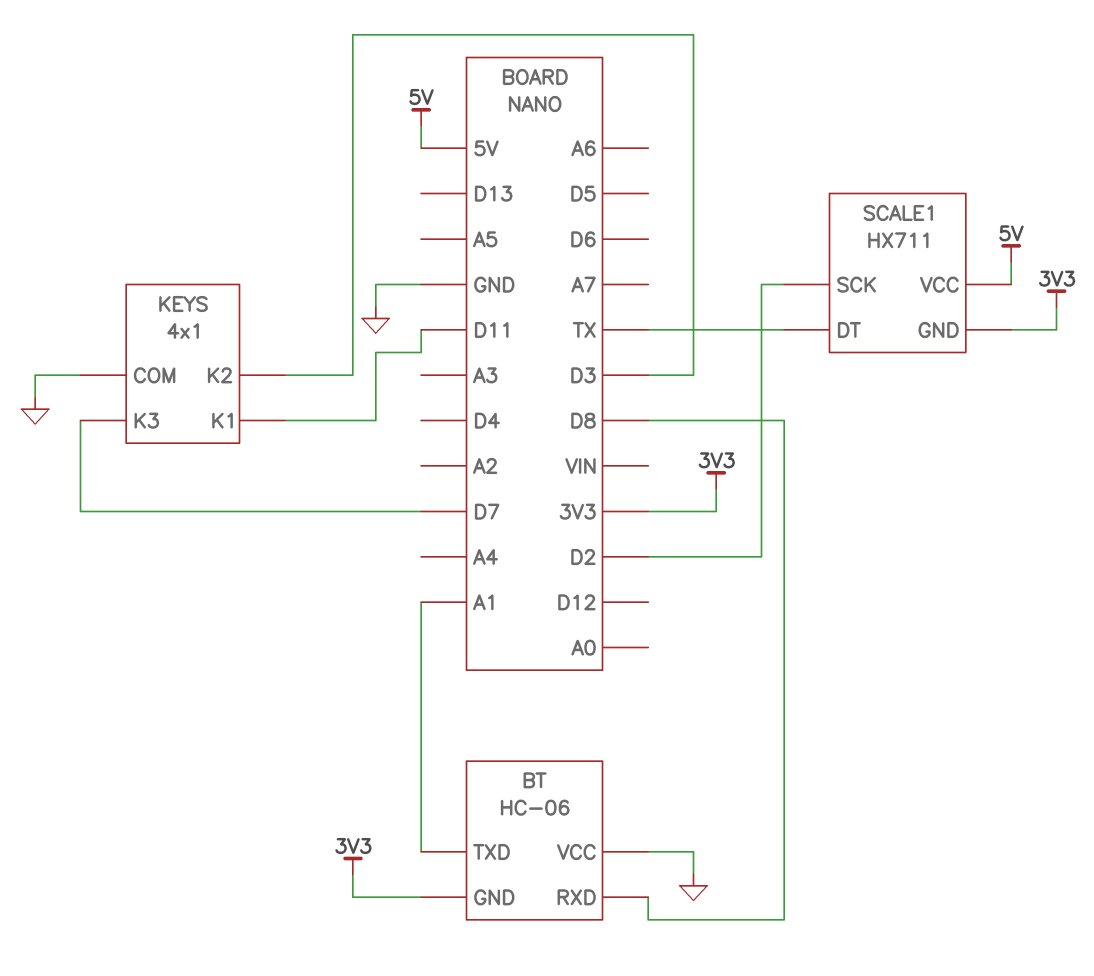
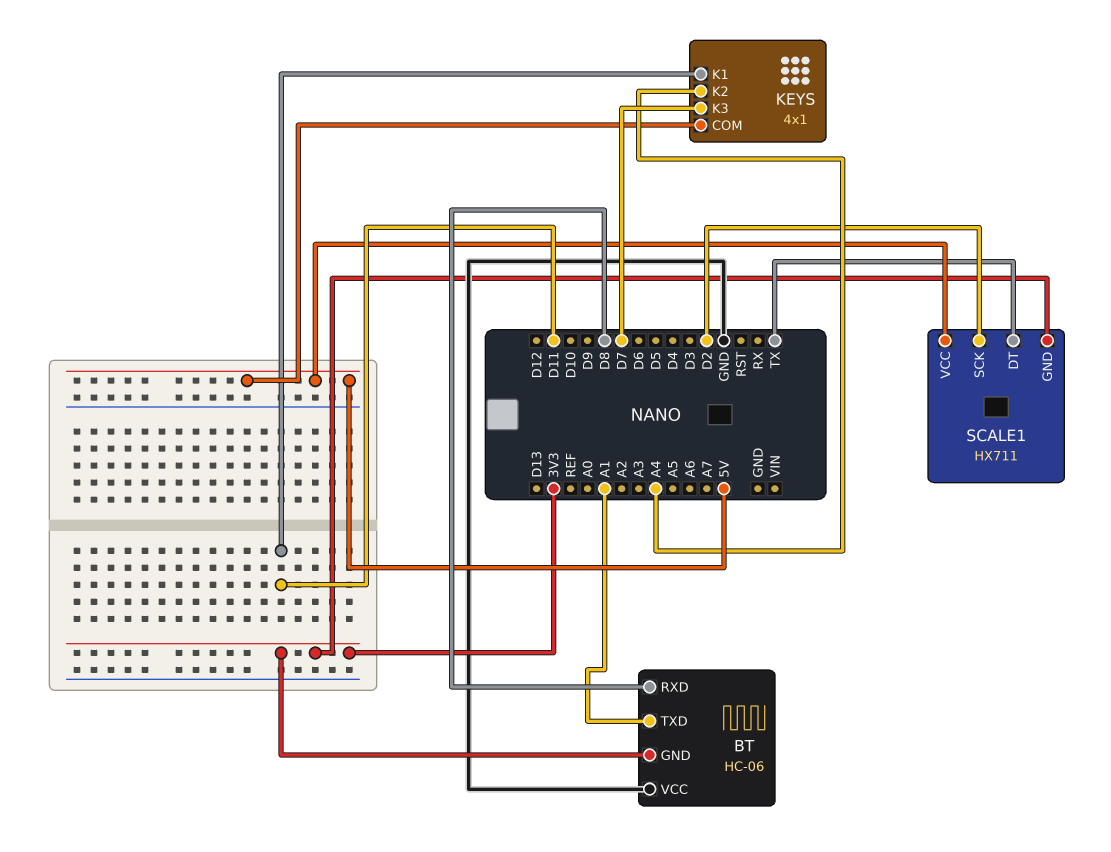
KEYS pin COM: GND -> 5V
KEYS pin K2: D3 -> A4

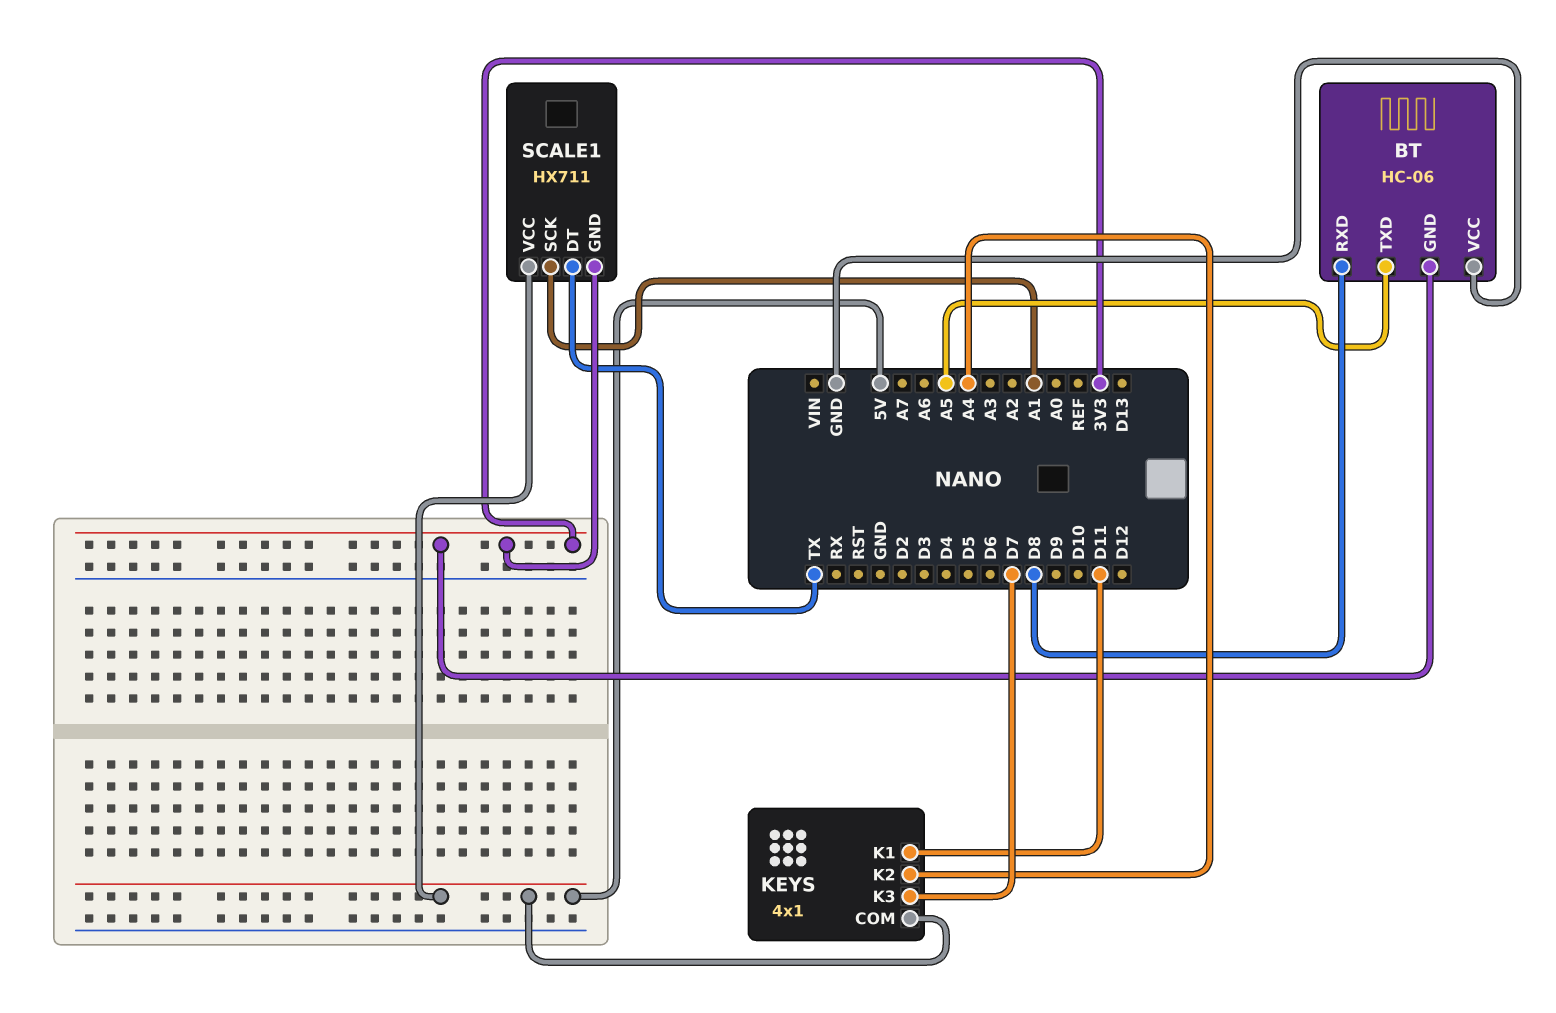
BT pin TXD: A1 -> A5
SCALE1 pin SCK: D2 -> A1

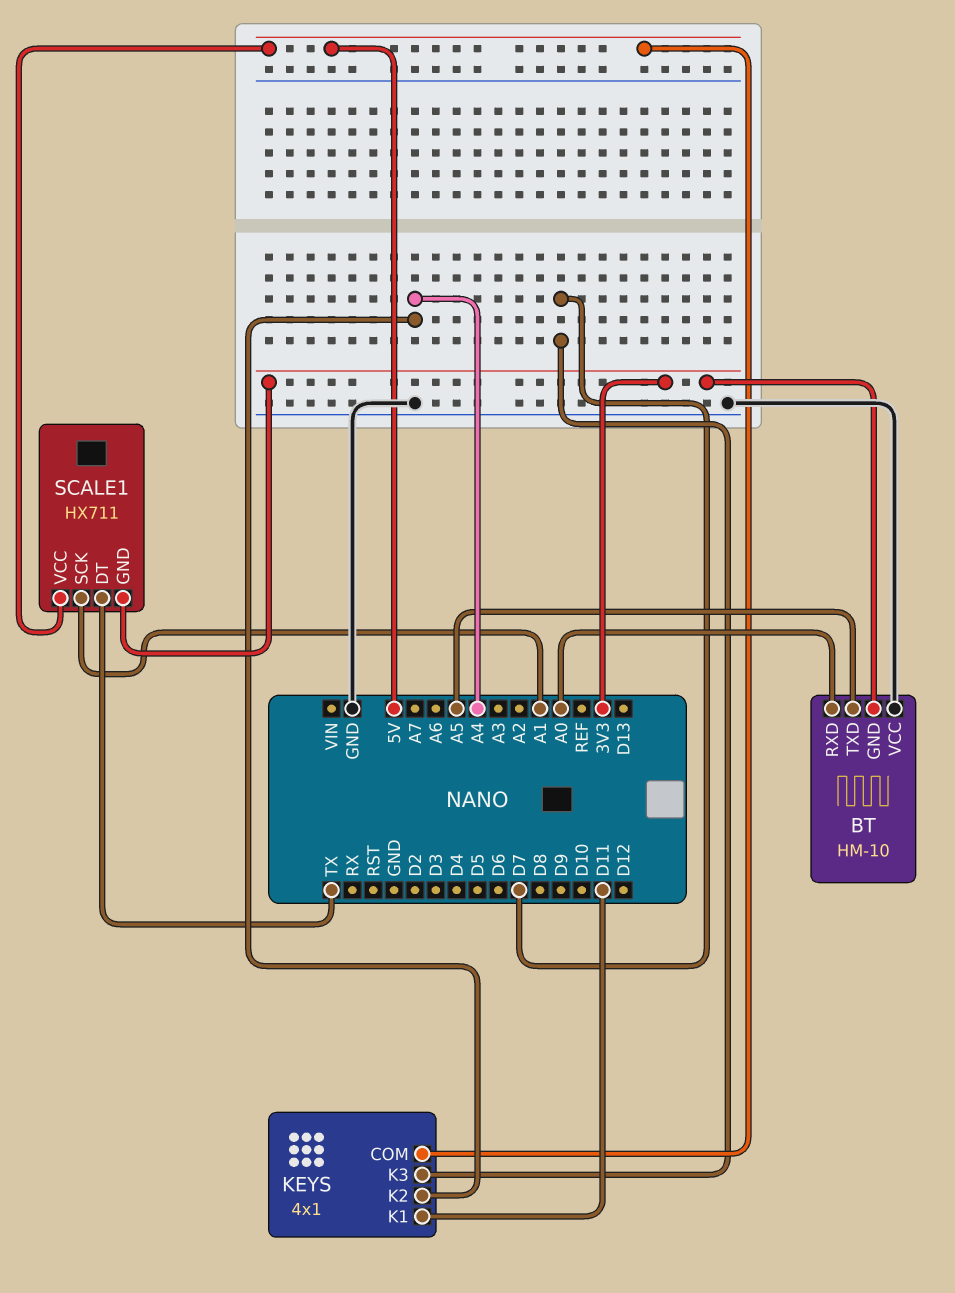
BT: HC-06 -> HM-10
BT pin RXD: D8 -> A0

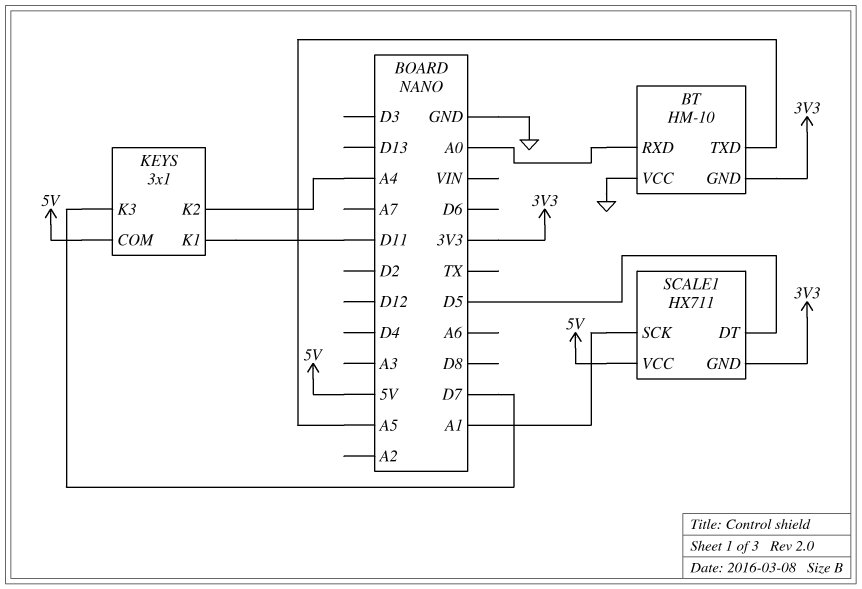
KEYS: 4x1 -> 3x1
SCALE1 pin DT: TX -> D5

